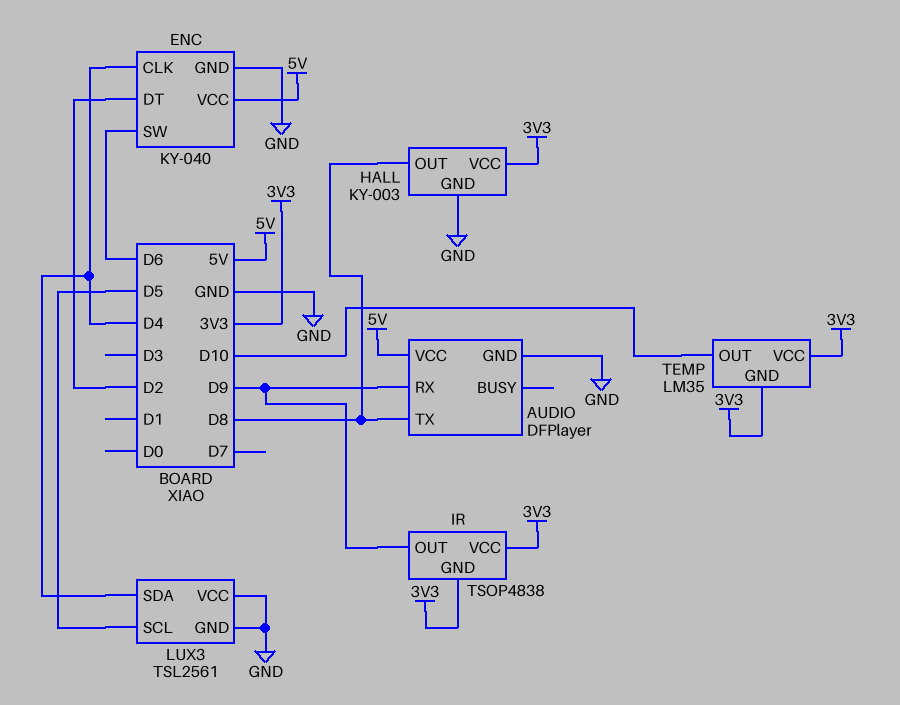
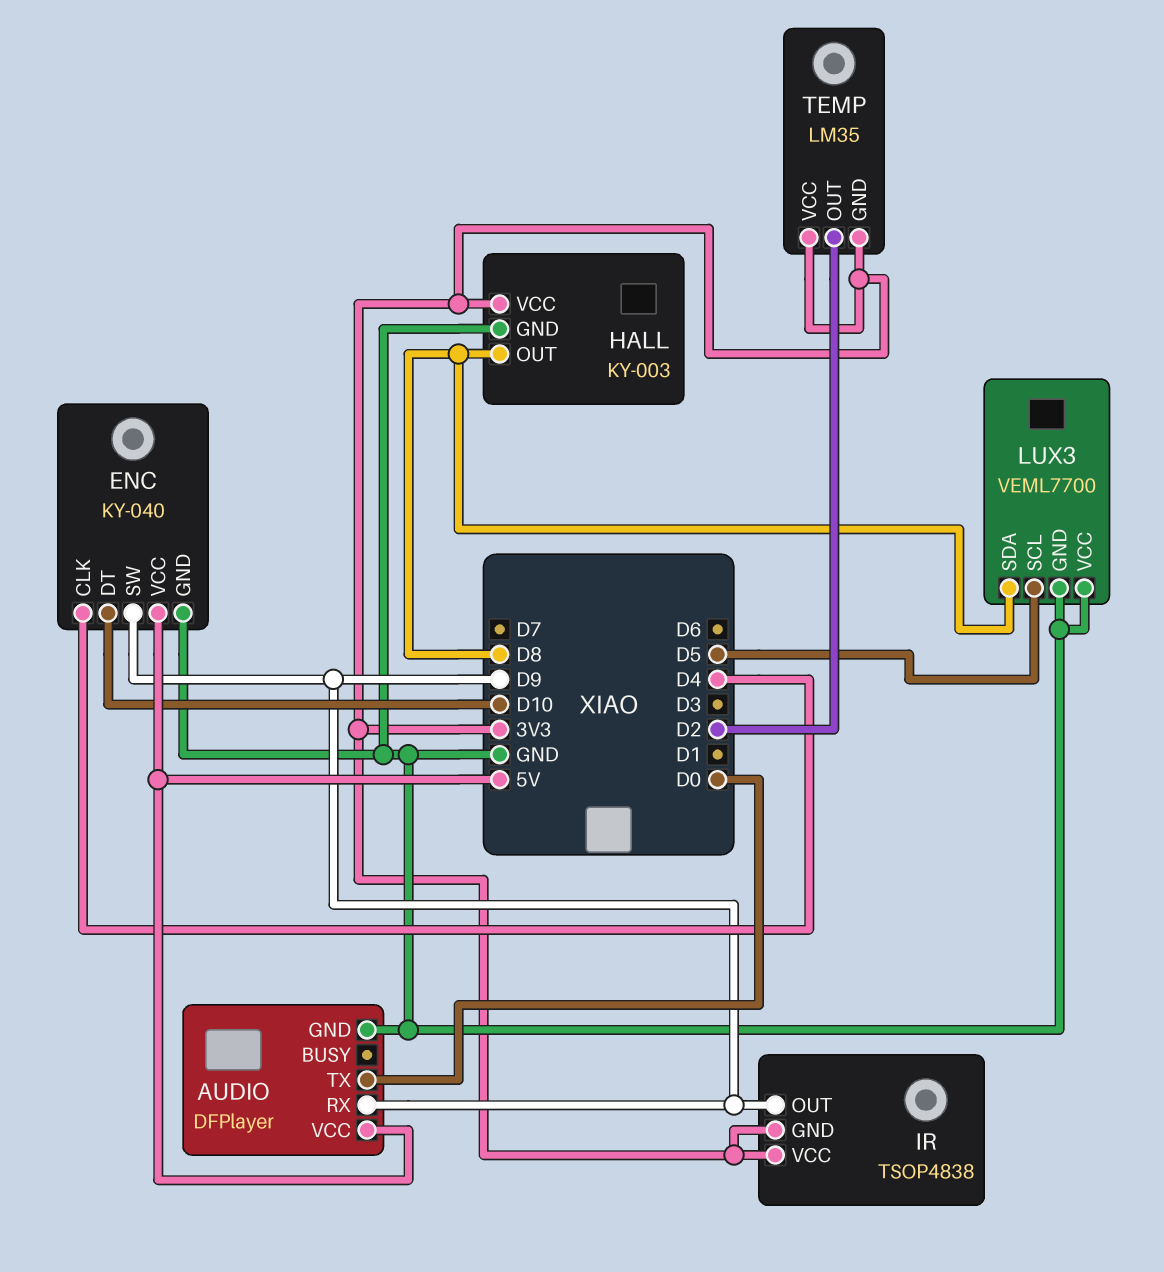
AUDIO pin TX: D8 -> D0
ENC pin DT: D2 -> D10
ENC pin SW: D6 -> D9
LUX3: TSL2561 -> VEML7700
LUX3 pin SDA: D4 -> D8
TEMP pin OUT: D10 -> D2

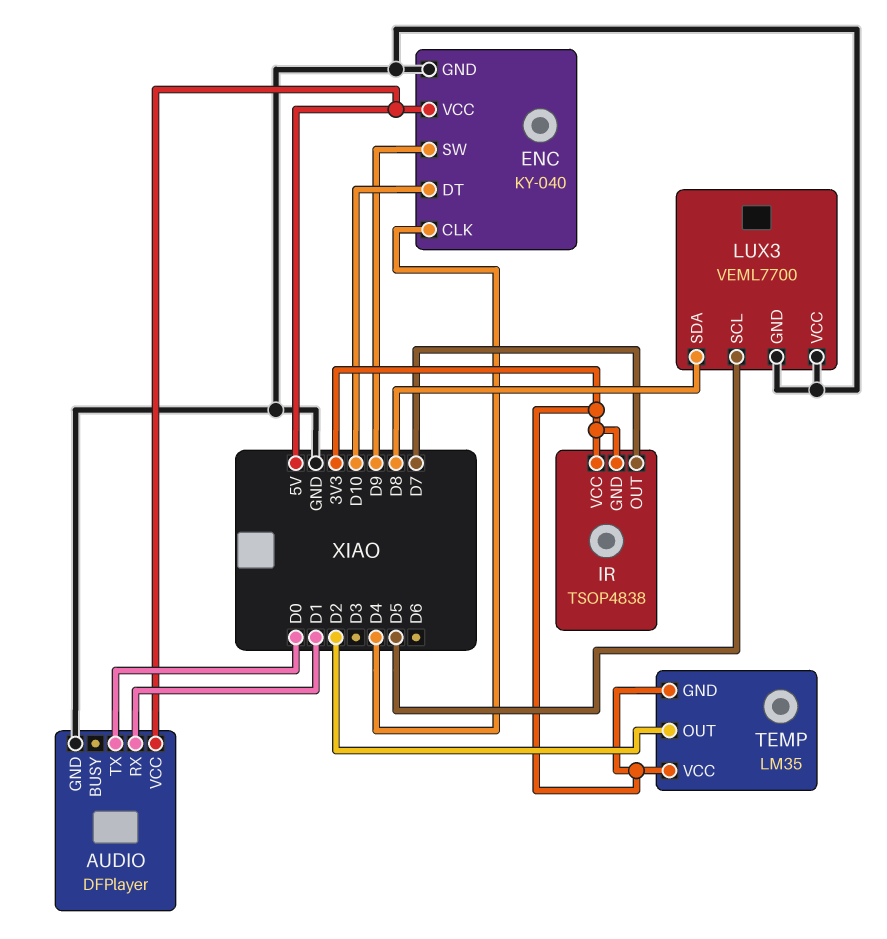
AUDIO pin RX: D9 -> D1
HALL: KY-003 -> none
HALL pin GND: GND -> none
HALL pin OUT: D8 -> none
HALL pin VCC: 3V3 -> none
IR pin OUT: D9 -> D7

